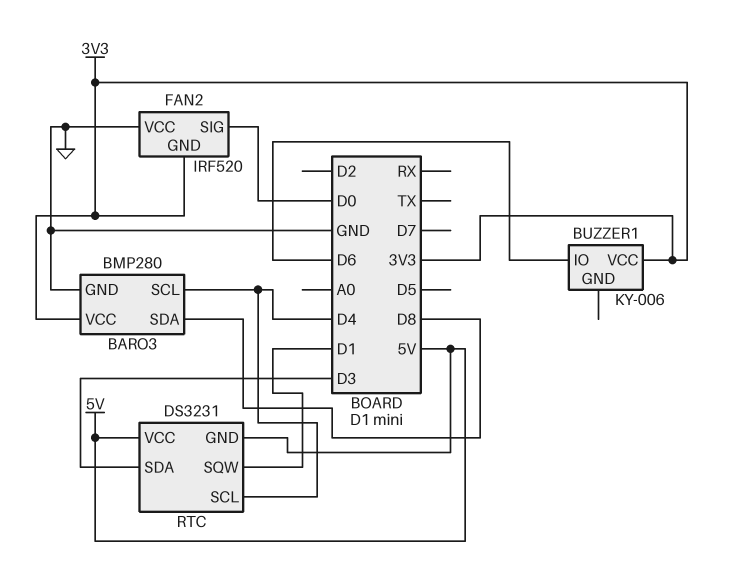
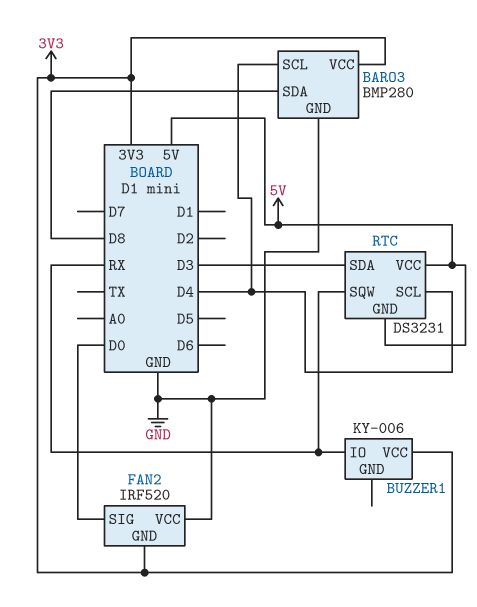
BUZZER1 pin IO: D6 -> RX
RTC pin SQW: D1 -> RX

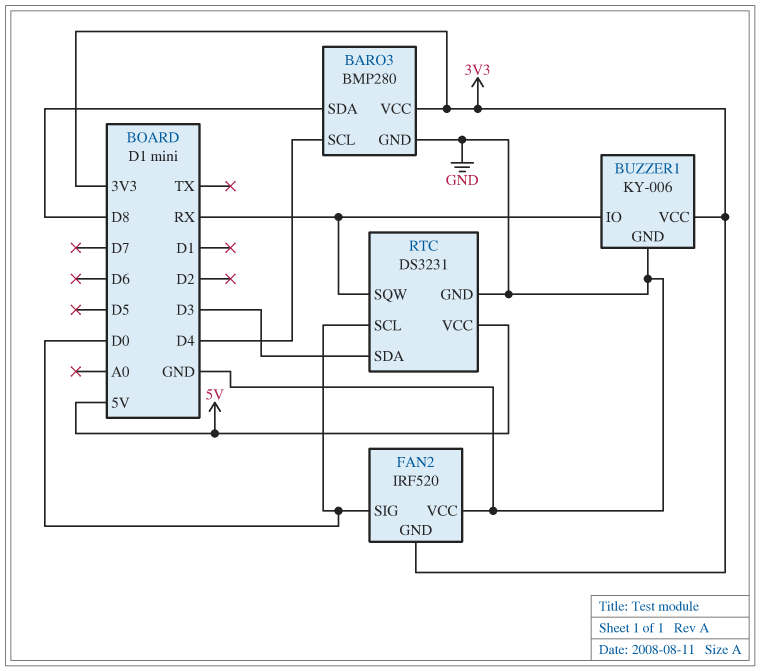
BUZZER1 pin GND: none -> GND
RTC pin GND: 5V -> GND
RTC pin SCL: D4 -> D0

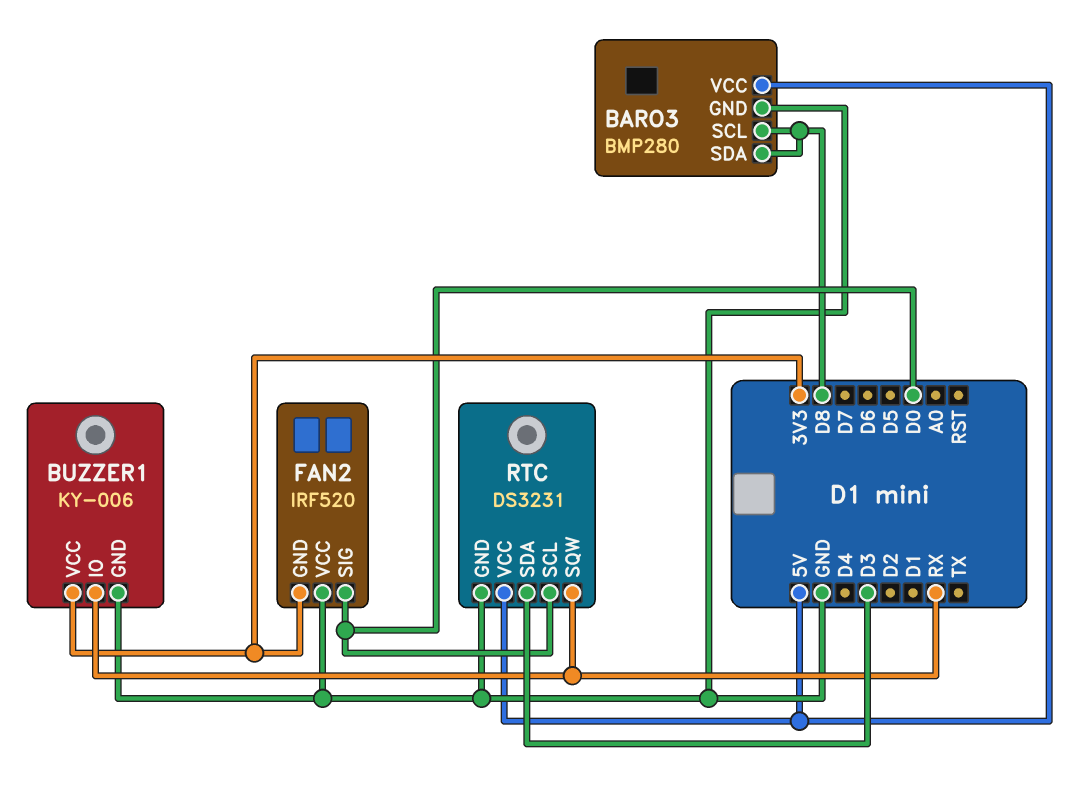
BARO3 pin SCL: D4 -> D8
BARO3 pin VCC: 3V3 -> 5V

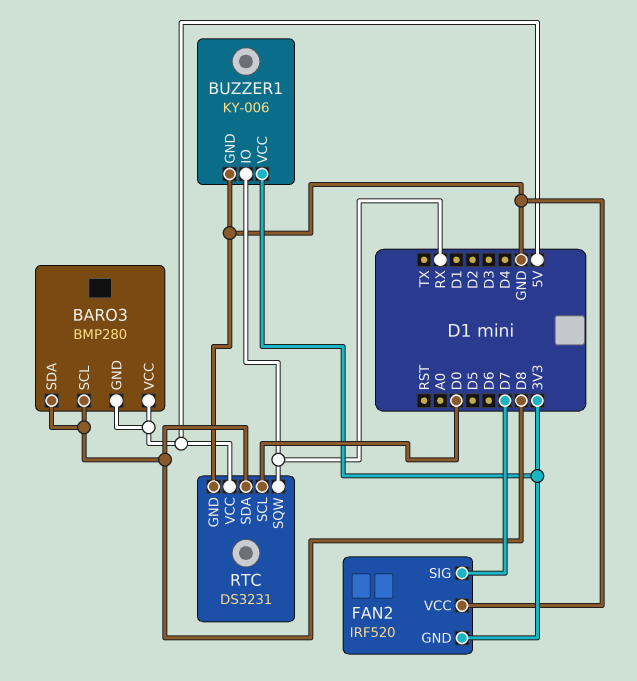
BARO3 pin GND: GND -> 5V
FAN2 pin SIG: D0 -> D7
RTC pin SDA: D3 -> D8

